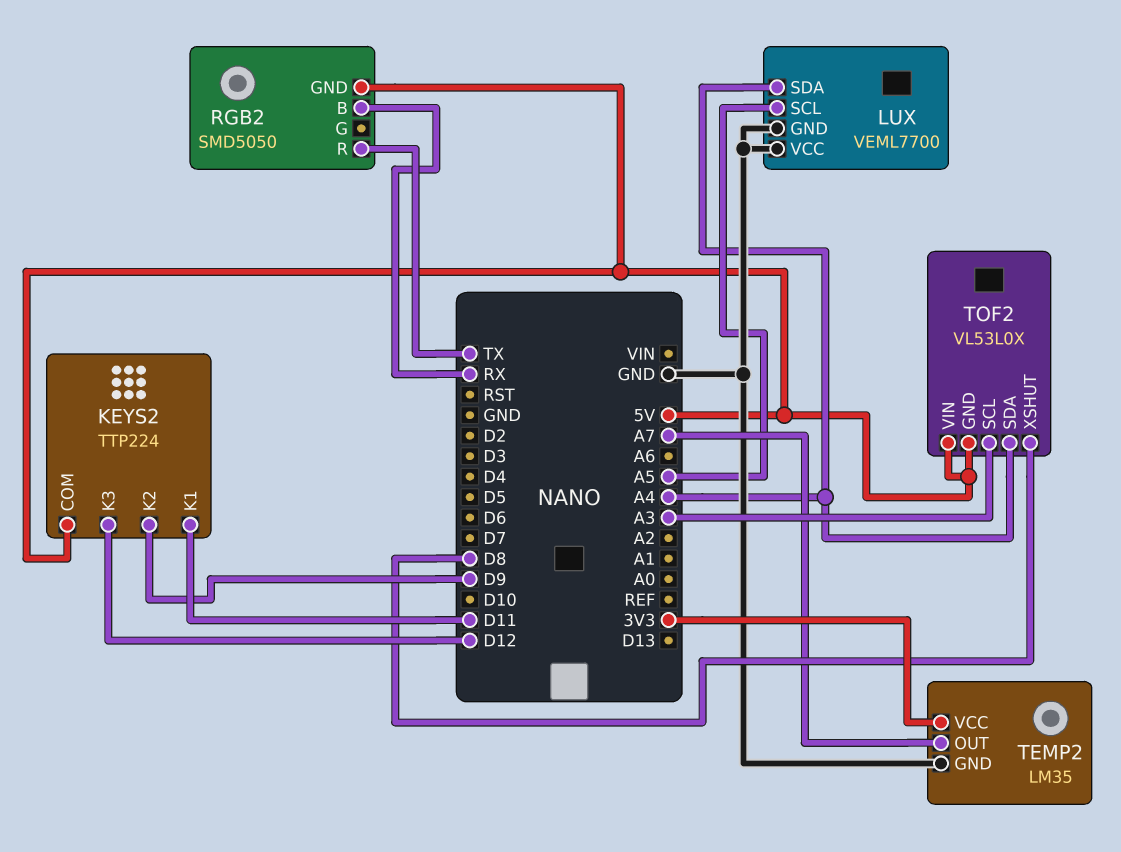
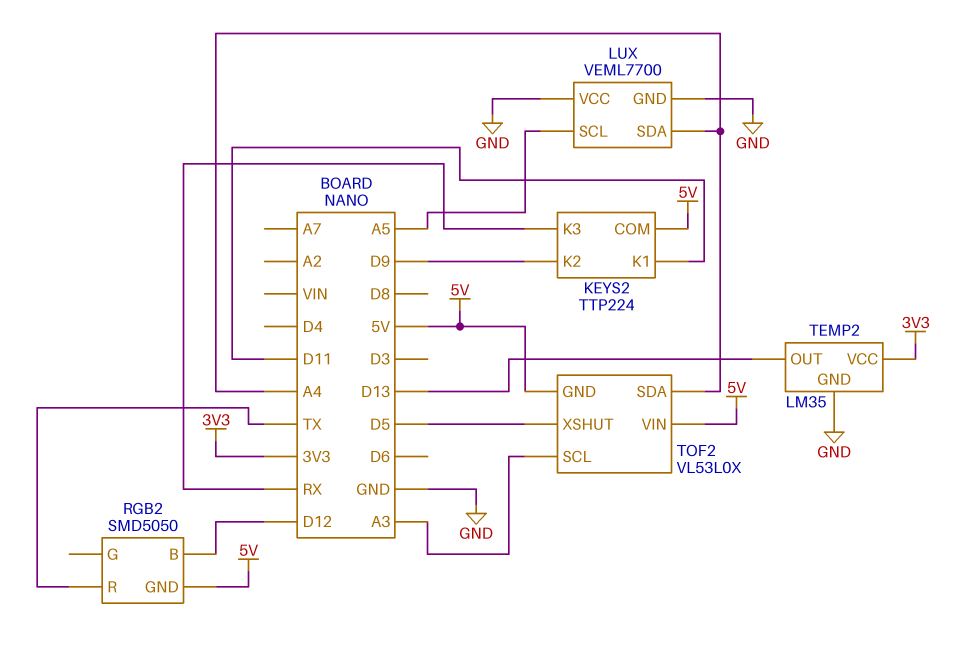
KEYS2 pin K3: D12 -> RX
RGB2 pin B: RX -> D12
TEMP2 pin OUT: A7 -> D13
TOF2 pin XSHUT: D8 -> D5

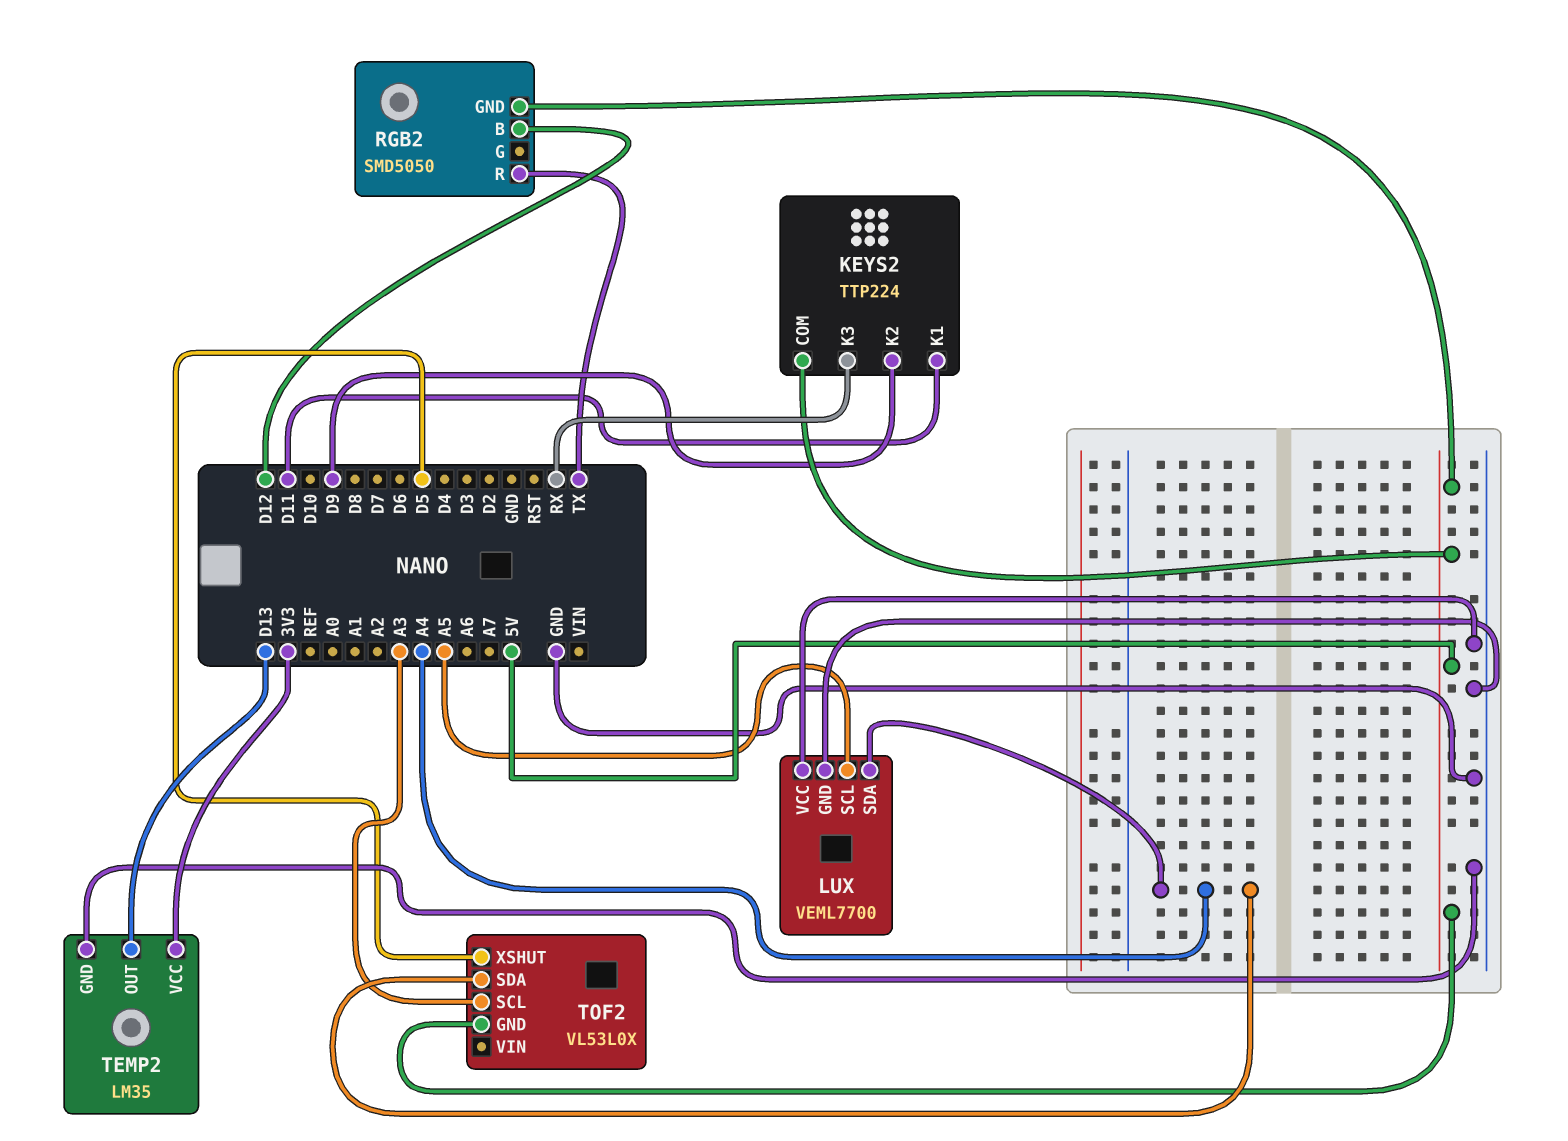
TOF2 pin VIN: 5V -> none

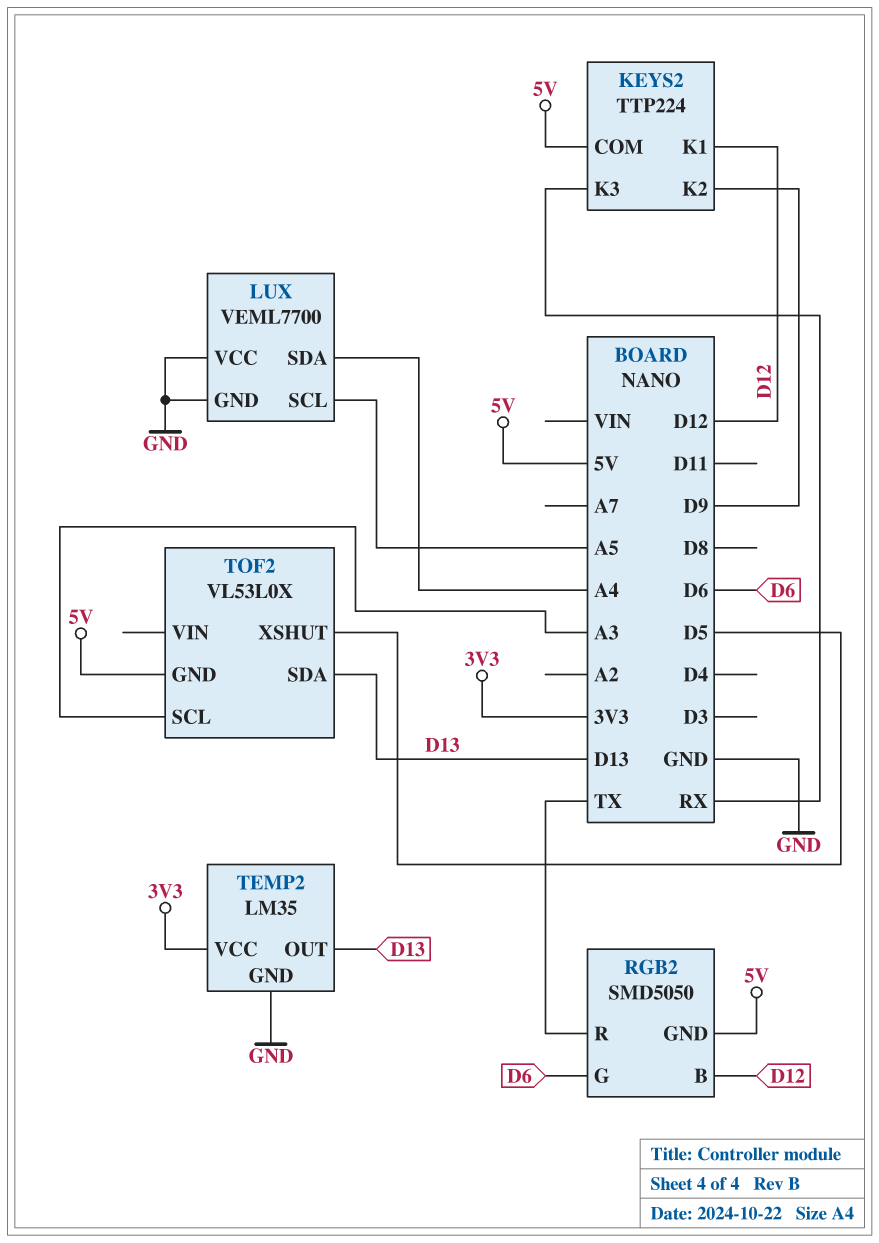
KEYS2 pin K1: D11 -> D12
RGB2 pin G: none -> D6
TOF2 pin SDA: A4 -> D13

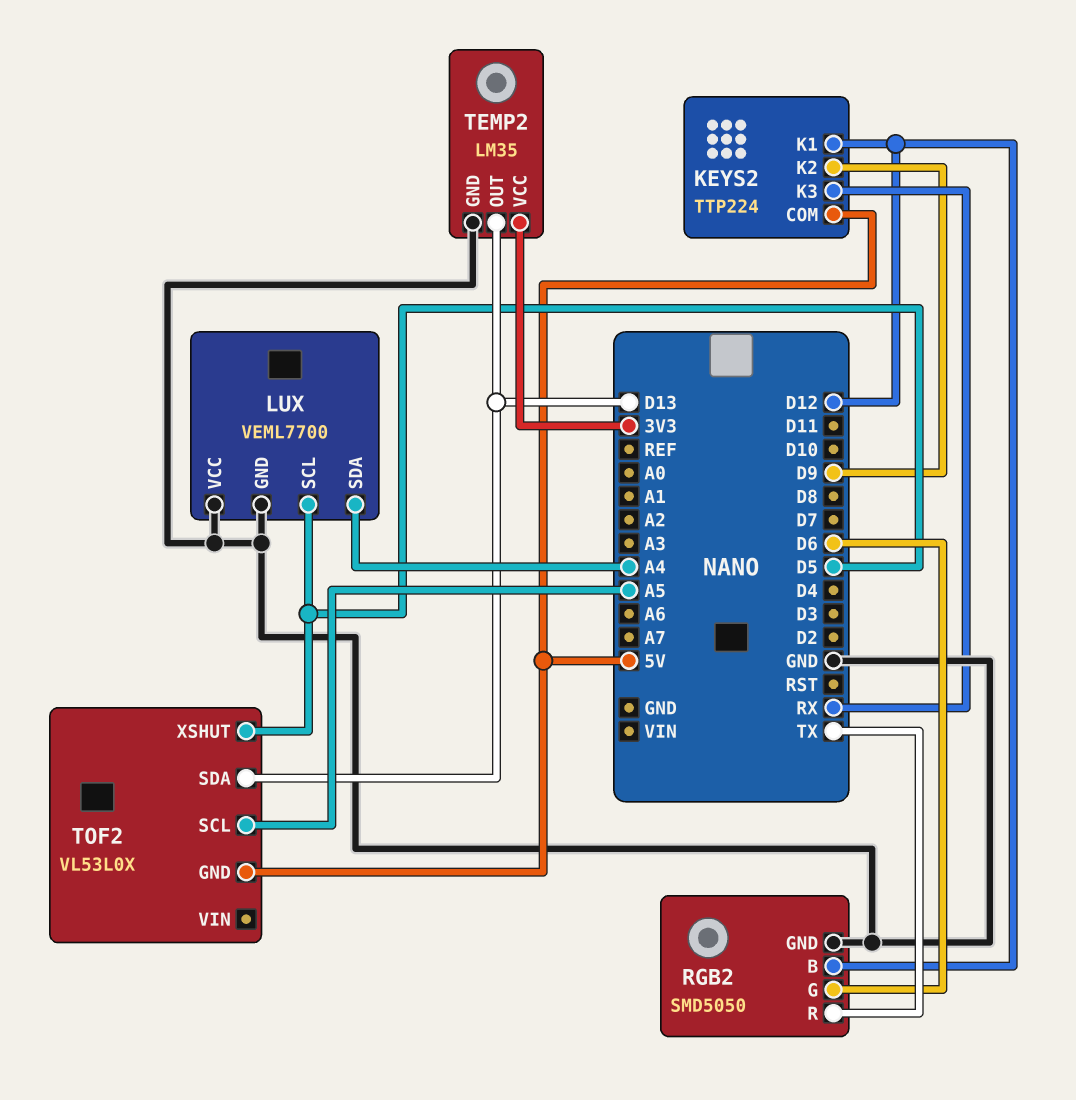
LUX pin SCL: A5 -> D5
RGB2 pin GND: 5V -> GND
TOF2 pin SCL: A3 -> A5

